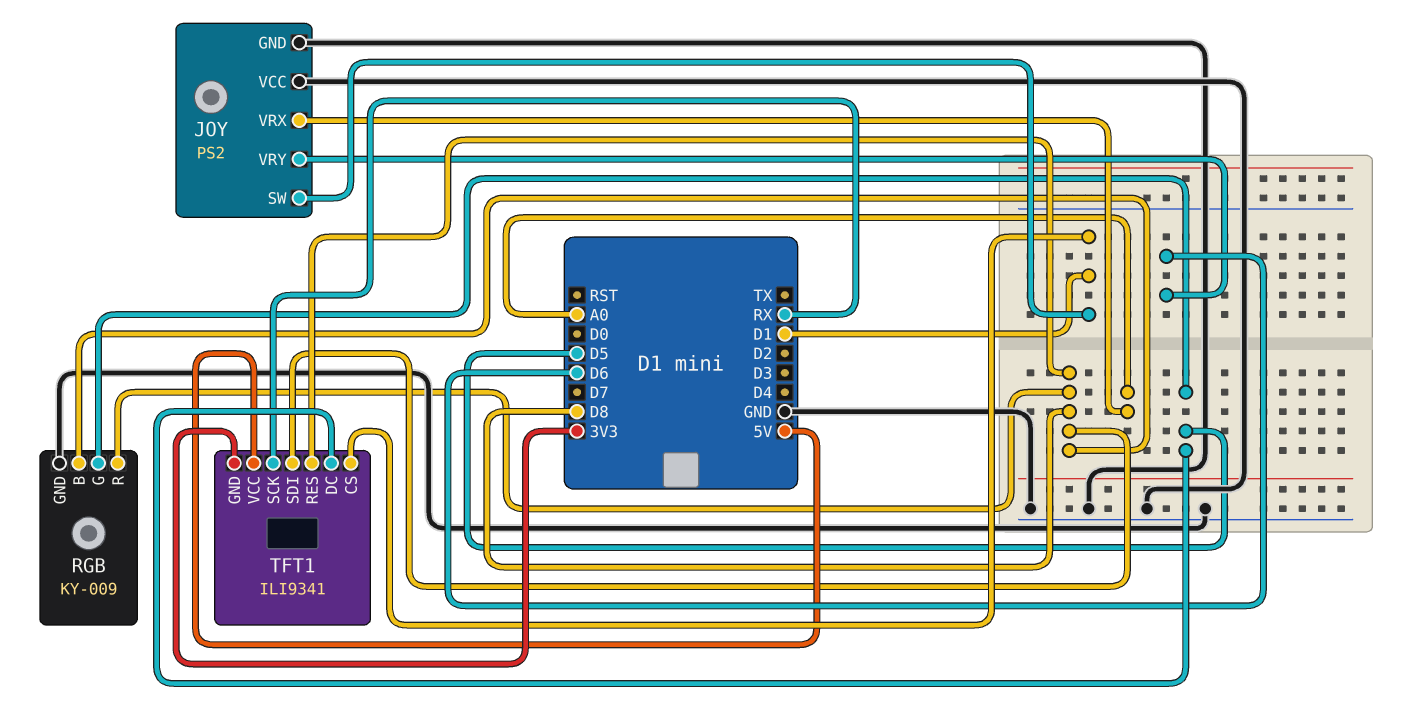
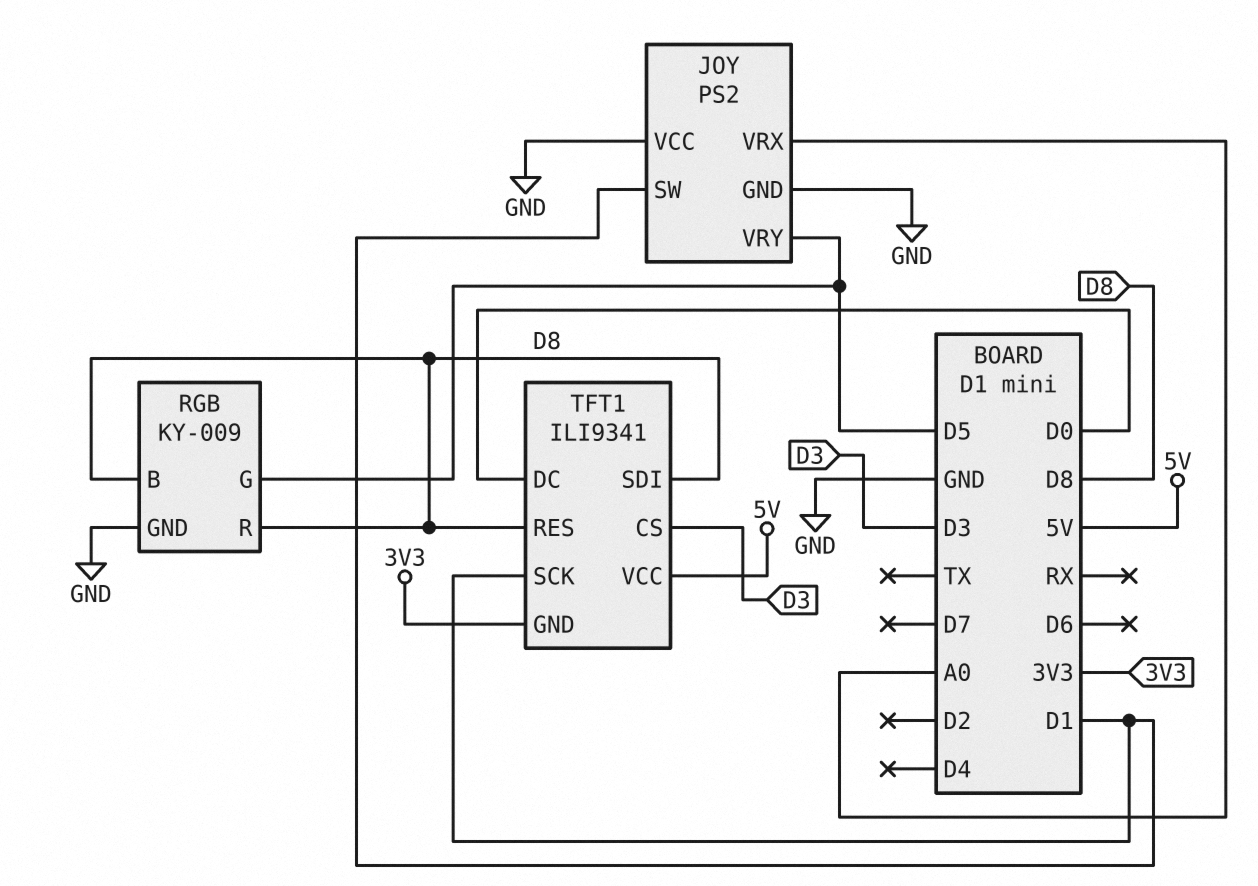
JOY pin VRY: D6 -> D5
TFT1 pin CS: D1 -> D3
TFT1 pin DC: D5 -> D0
TFT1 pin SCK: RX -> D1

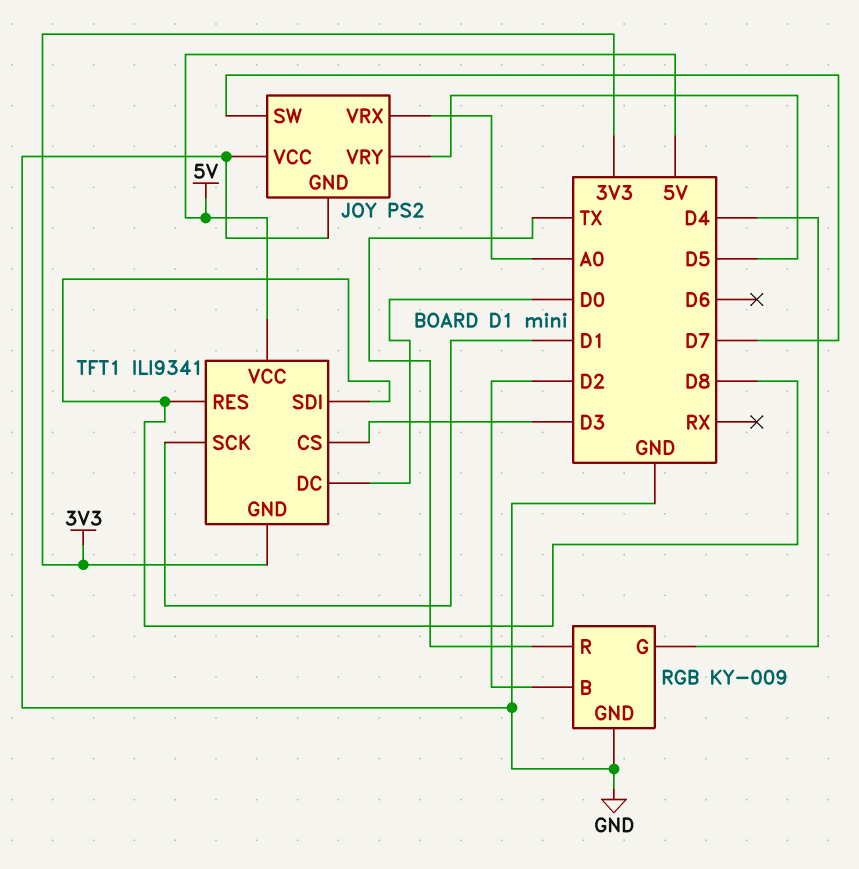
JOY pin SW: D1 -> D7
RGB pin B: D8 -> D2
RGB pin G: D5 -> D4
RGB pin R: D8 -> TX

